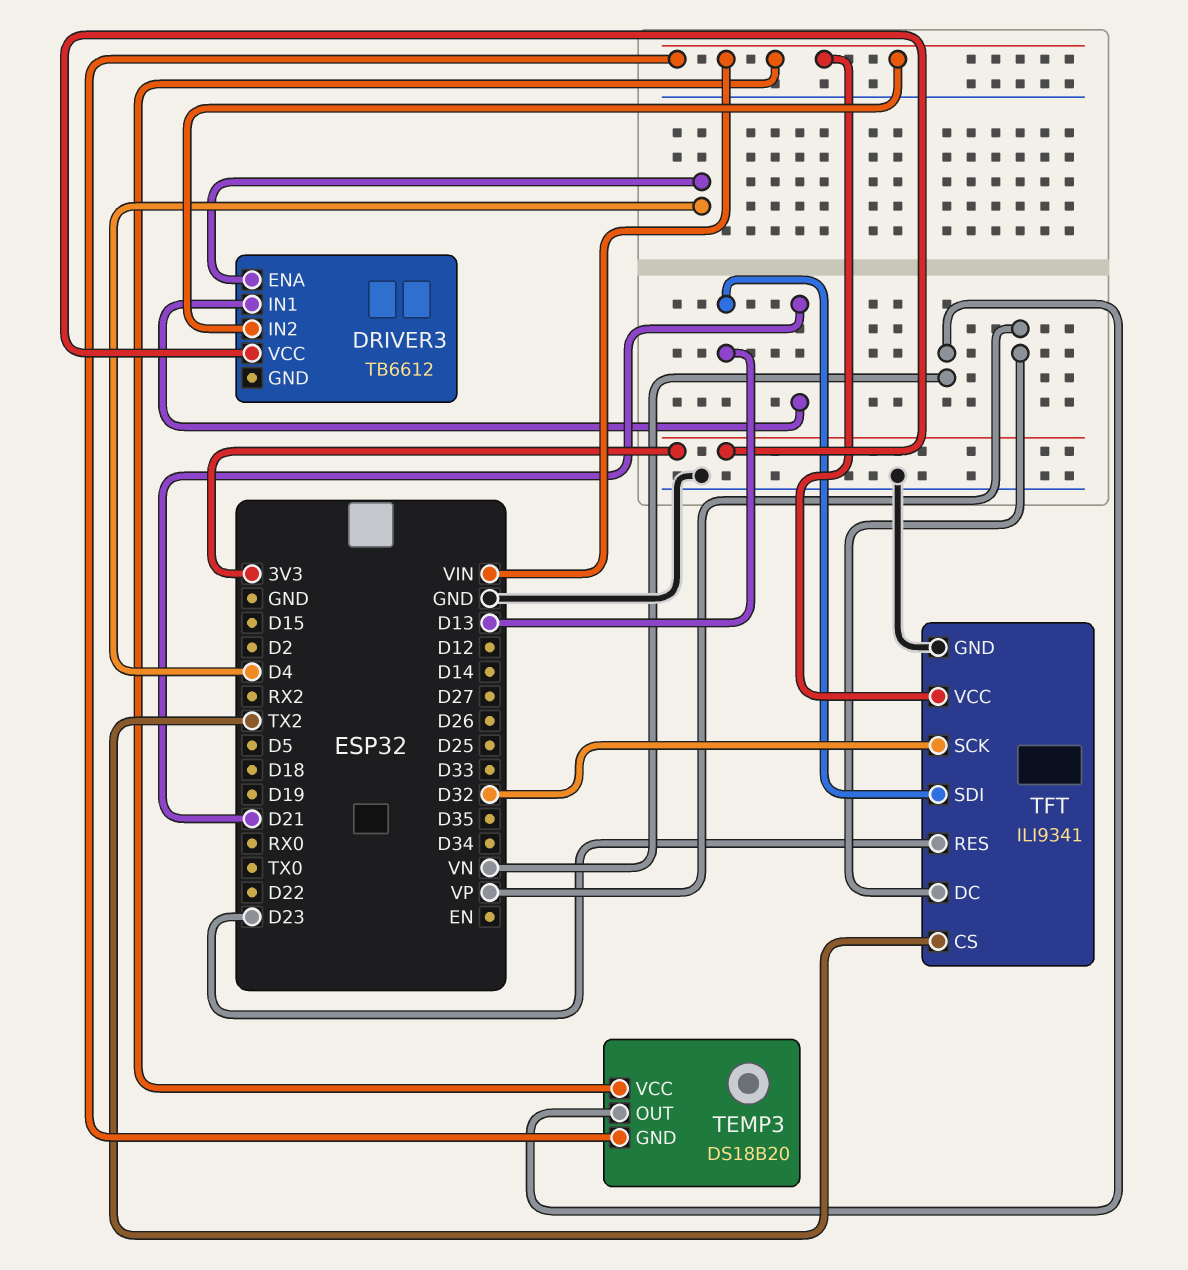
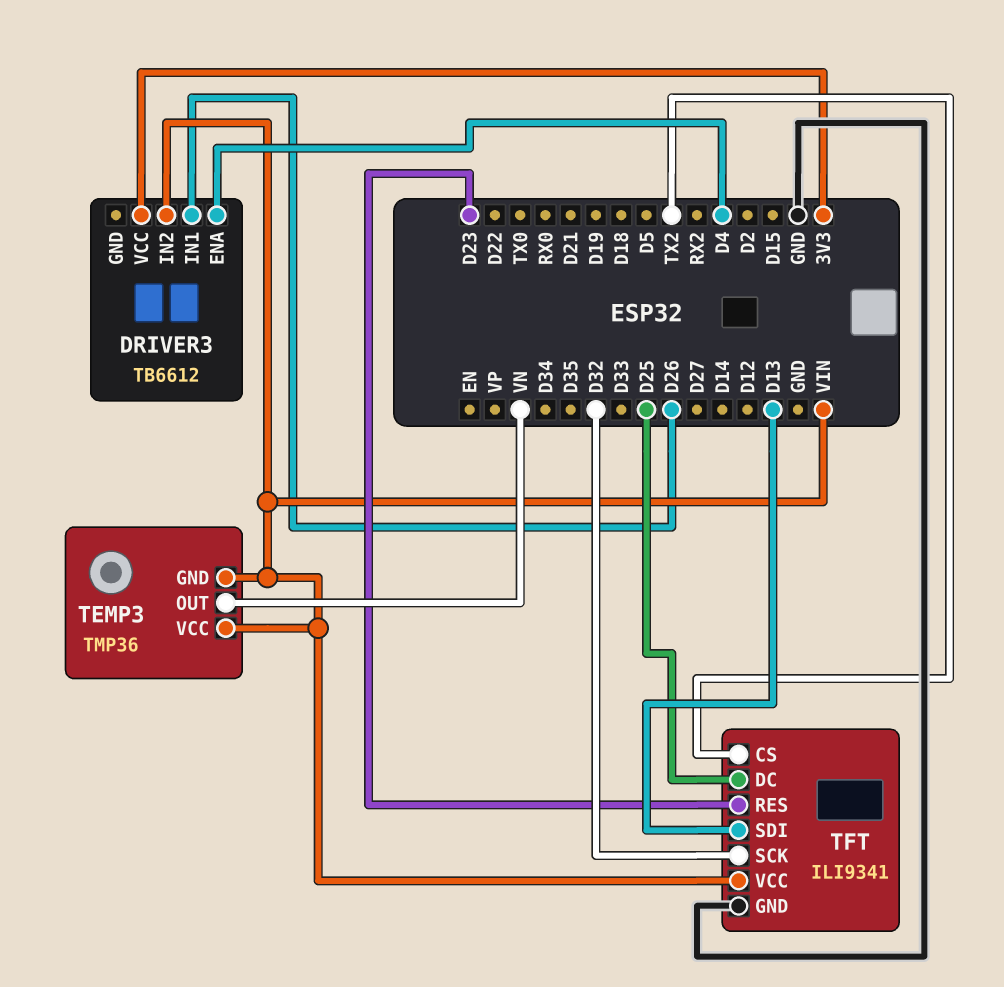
DRIVER3 pin IN1: D21 -> D26
TEMP3: DS18B20 -> TMP36
TFT pin DC: VP -> D25

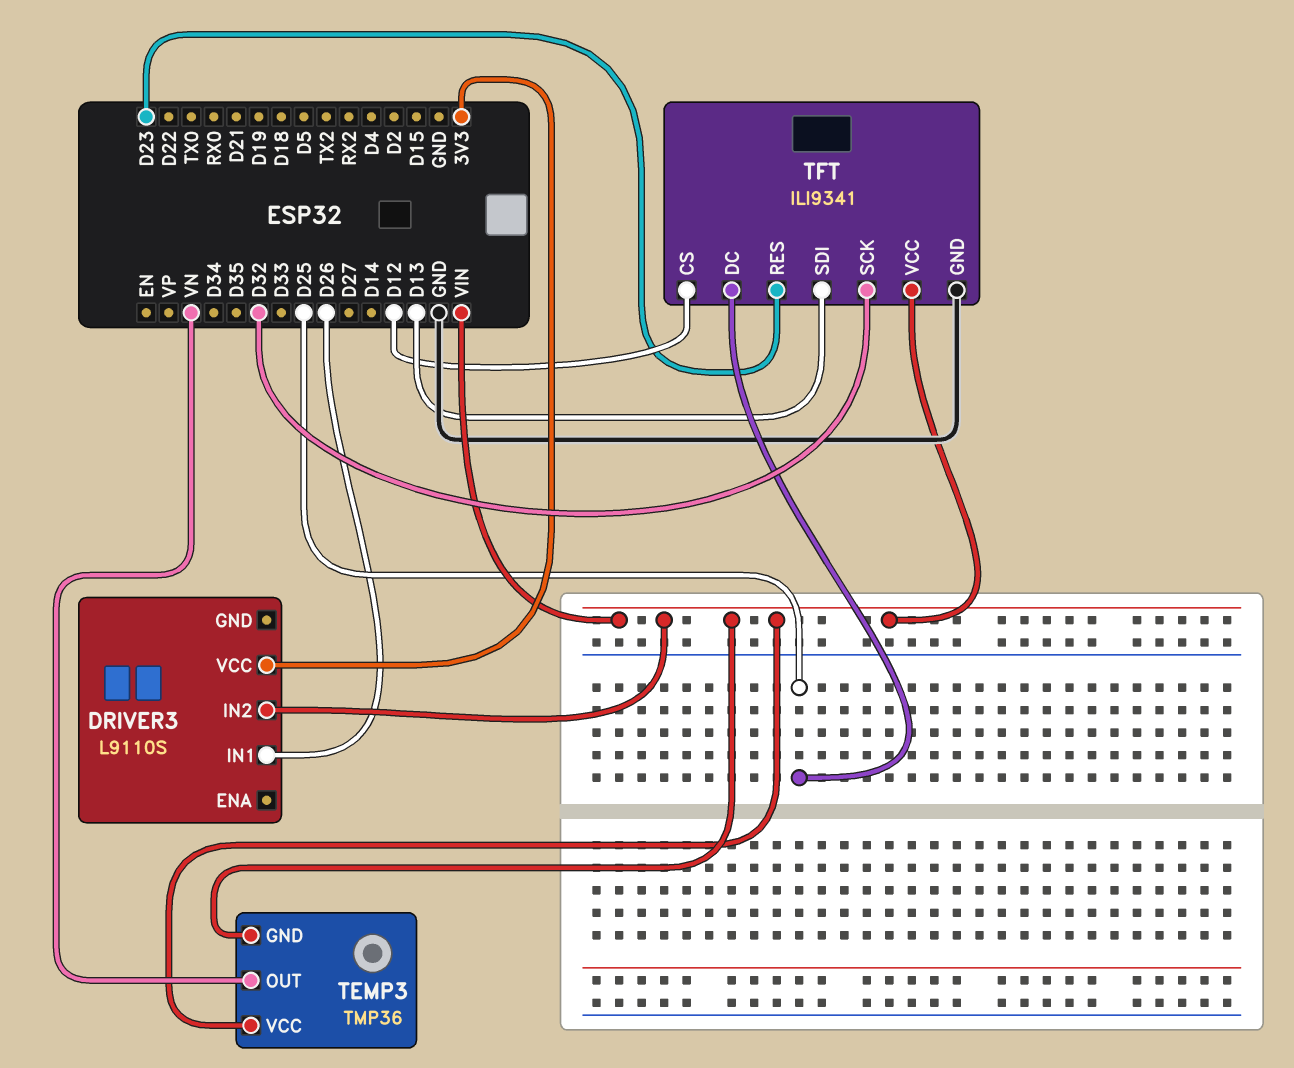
DRIVER3: TB6612 -> L9110S
DRIVER3 pin ENA: D4 -> none
TFT pin CS: TX2 -> D12

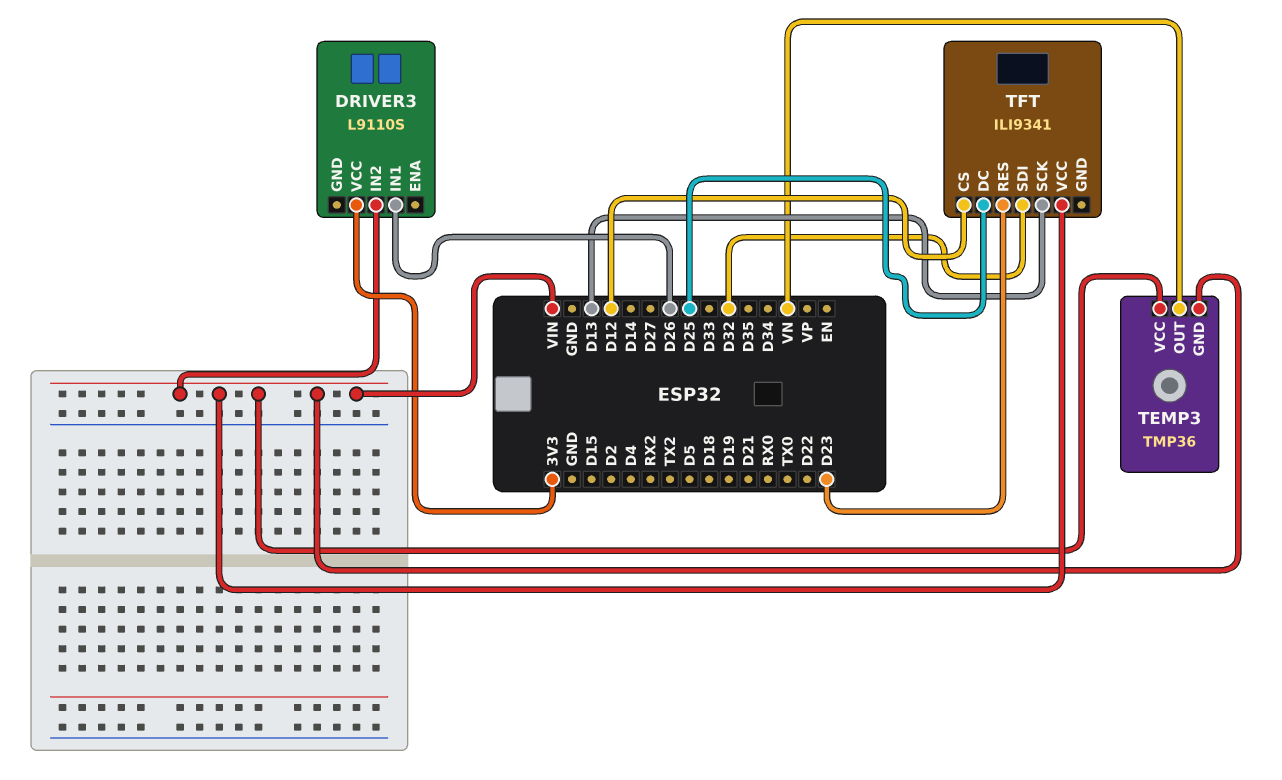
TFT pin GND: GND -> none
TFT pin SCK: D32 -> D13
TFT pin SDI: D13 -> D32

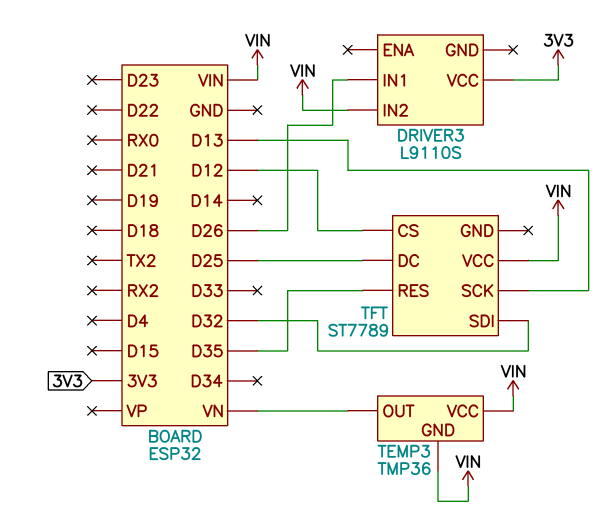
TFT: ILI9341 -> ST7789
TFT pin RES: D23 -> D35

